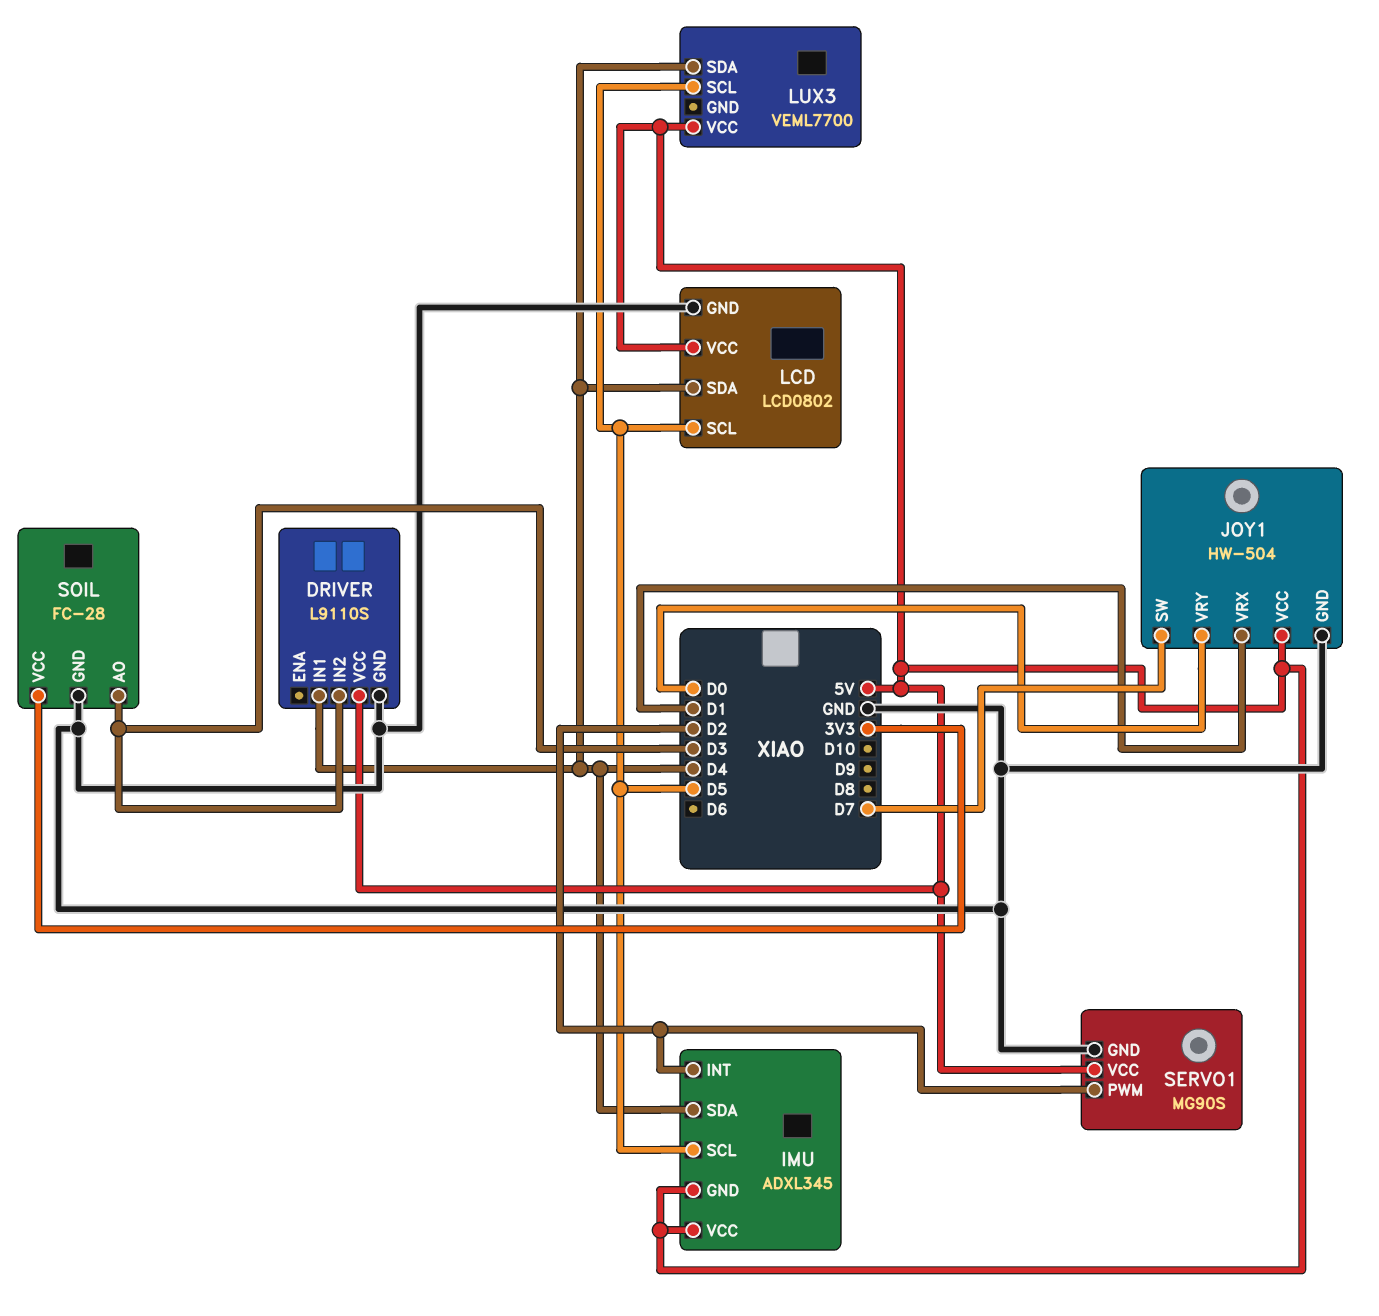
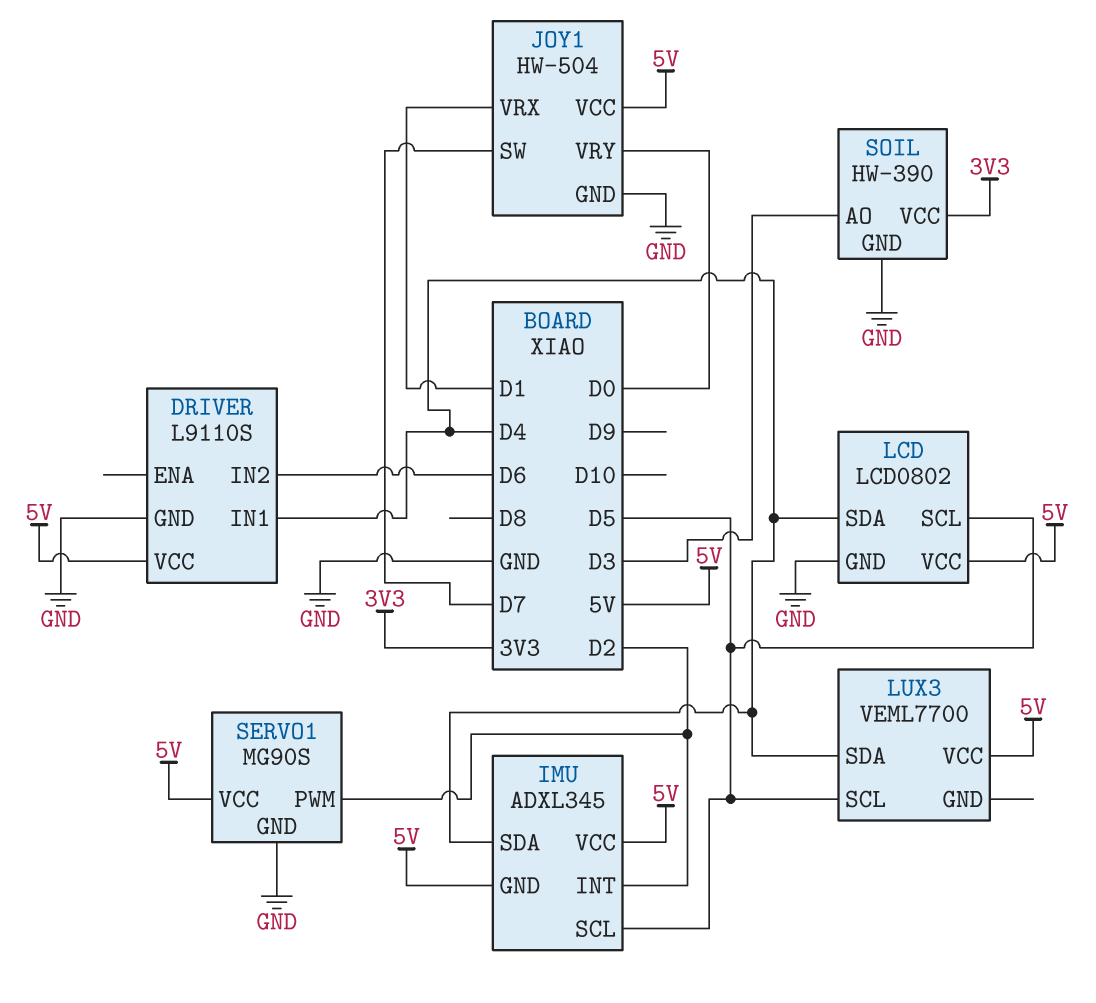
DRIVER pin IN2: D3 -> D6
SOIL: FC-28 -> HW-390

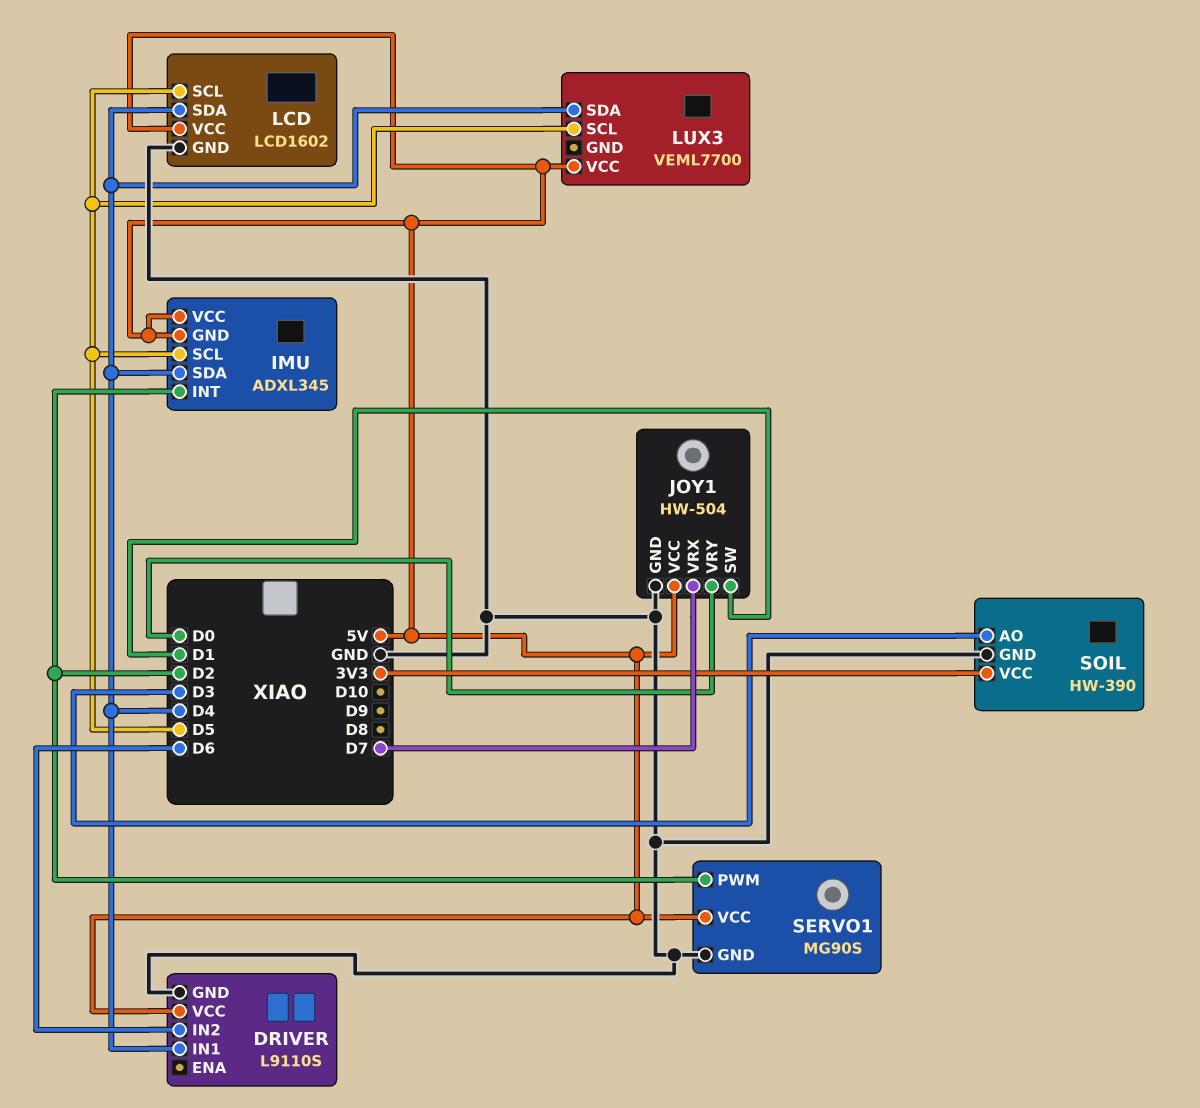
JOY1 pin SW: D7 -> D1
JOY1 pin VRX: D1 -> D7
LCD: LCD0802 -> LCD1602

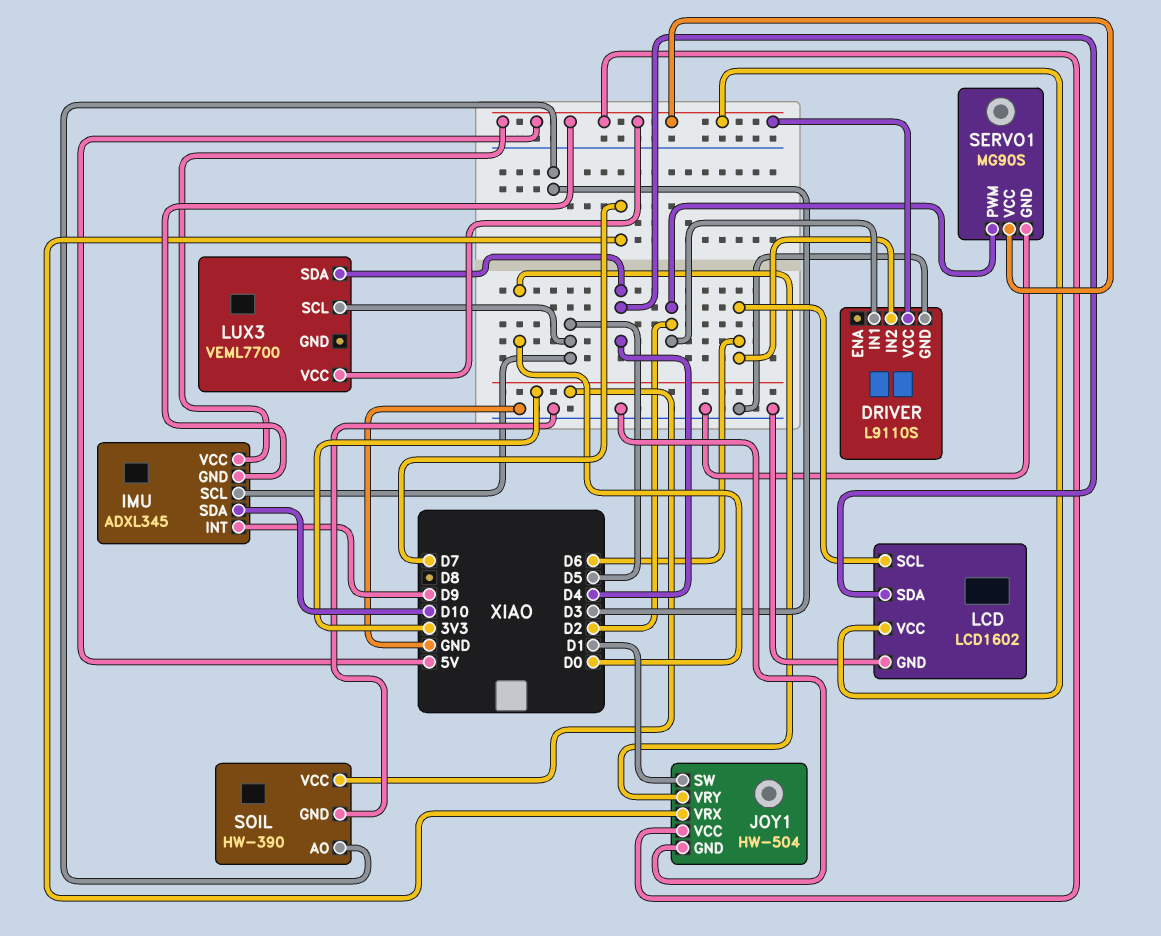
DRIVER pin IN1: D4 -> D2
IMU pin INT: D2 -> D9
IMU pin SDA: D4 -> D10
LCD pin SCL: D5 -> D6

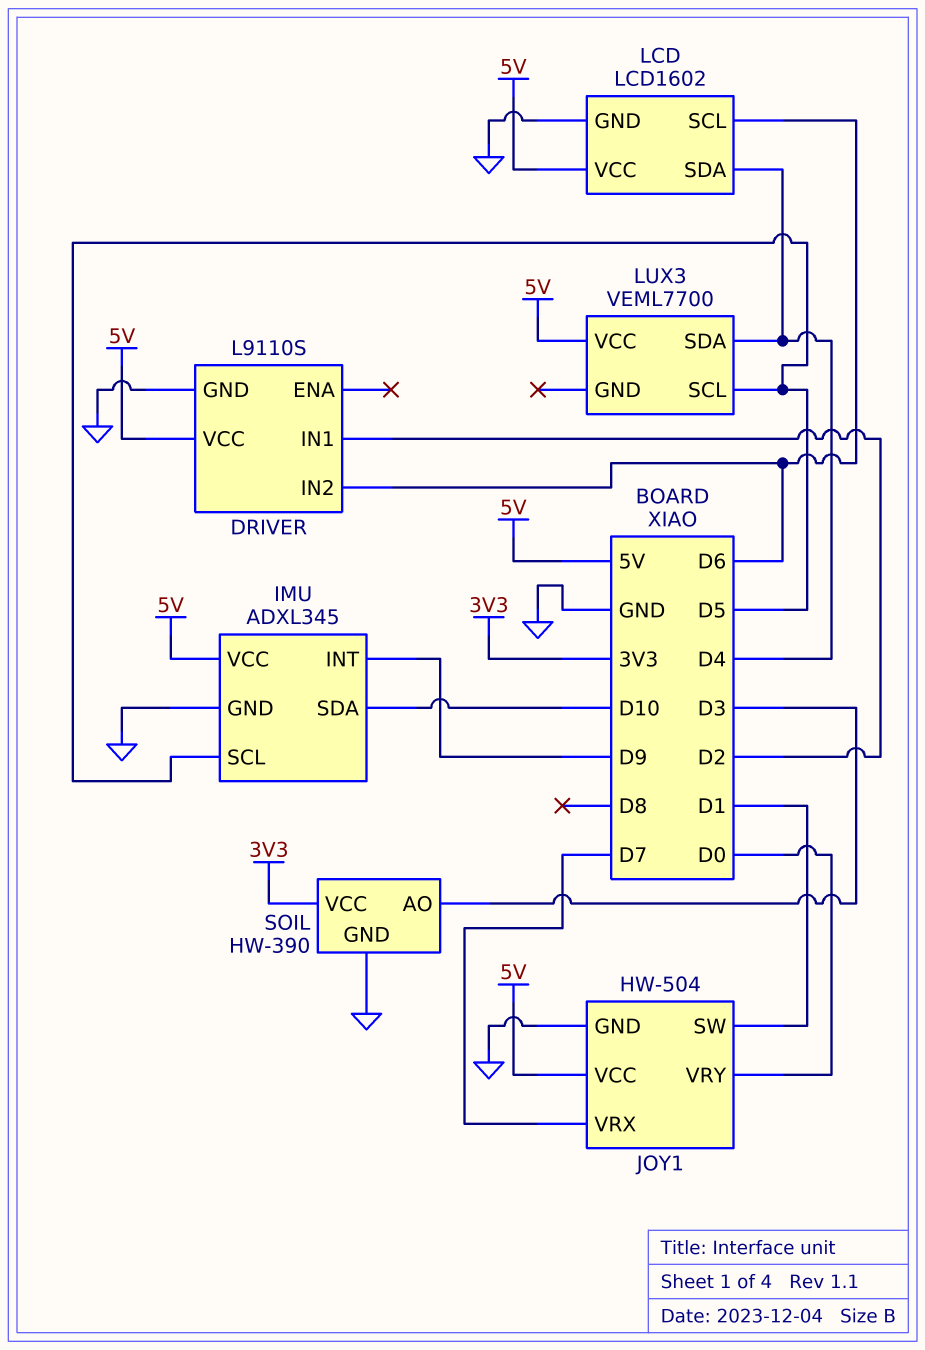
IMU pin GND: 5V -> GND
SERVO1: MG90S -> none
SERVO1 pin GND: GND -> none
SERVO1 pin PWM: D2 -> none
SERVO1 pin VCC: 5V -> none

